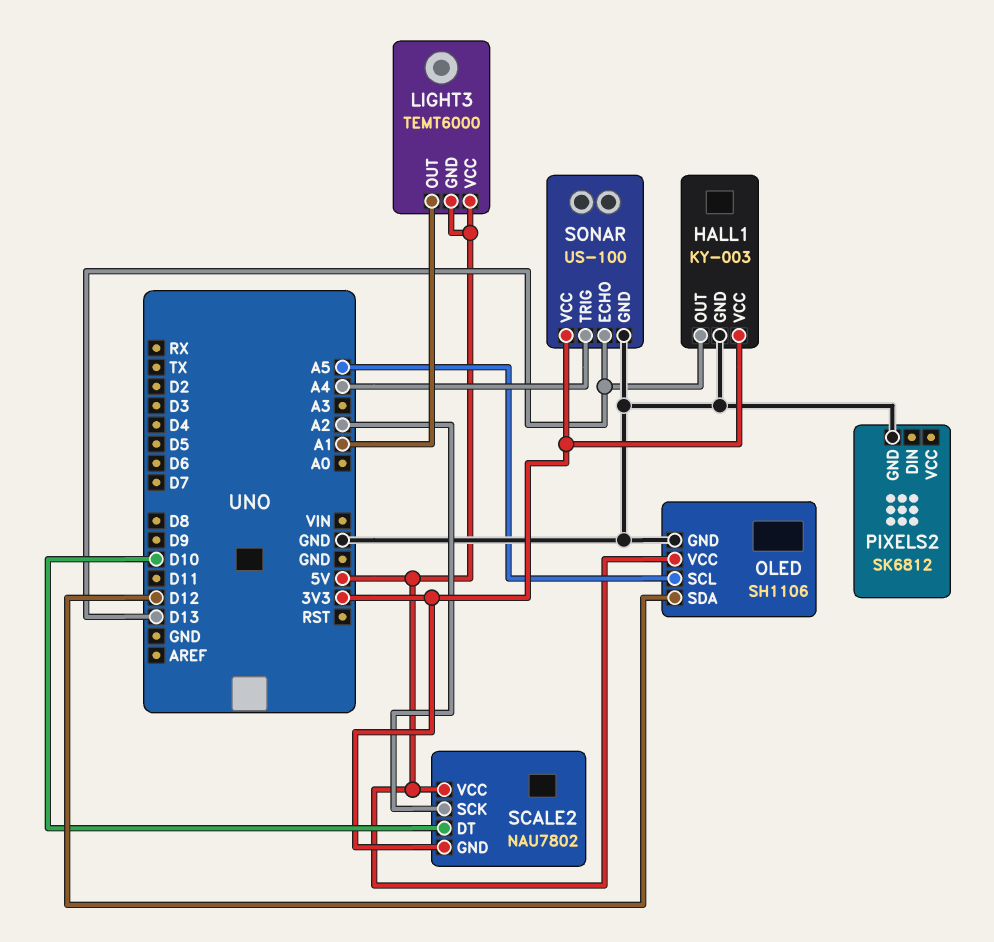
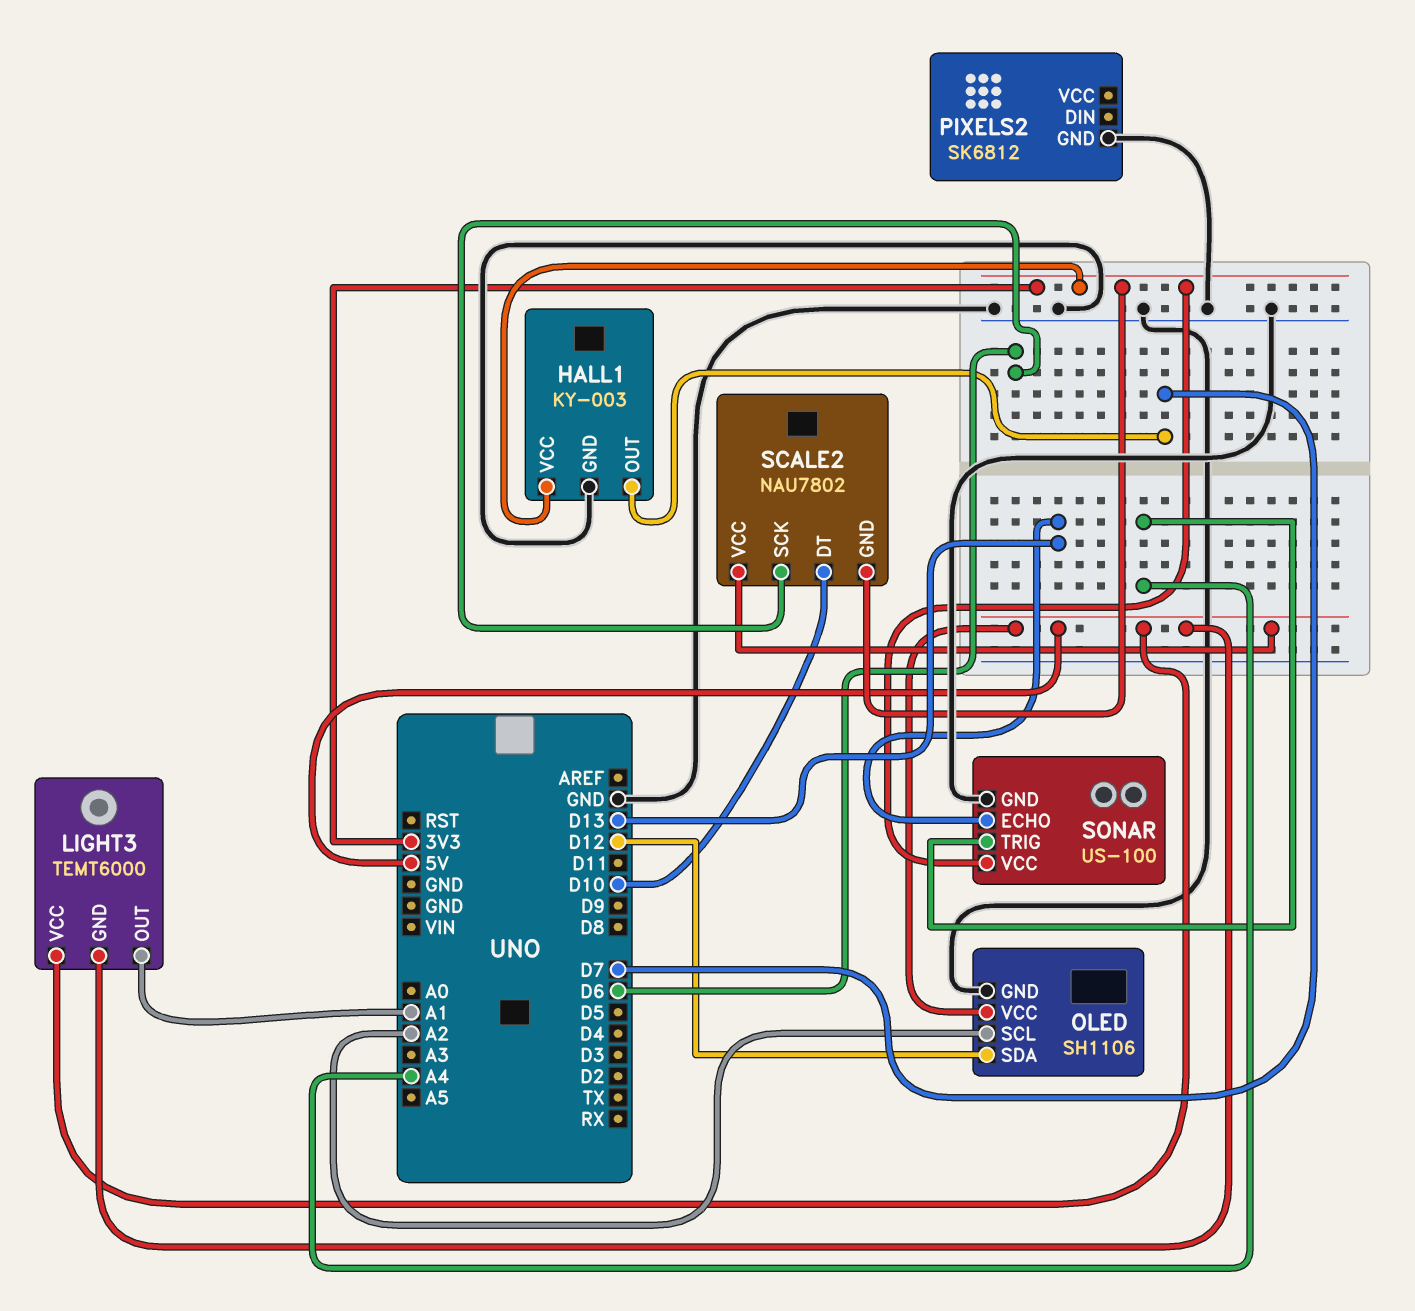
HALL1 pin OUT: D13 -> D7
OLED pin SCL: A5 -> A2
SCALE2 pin SCK: A2 -> D6

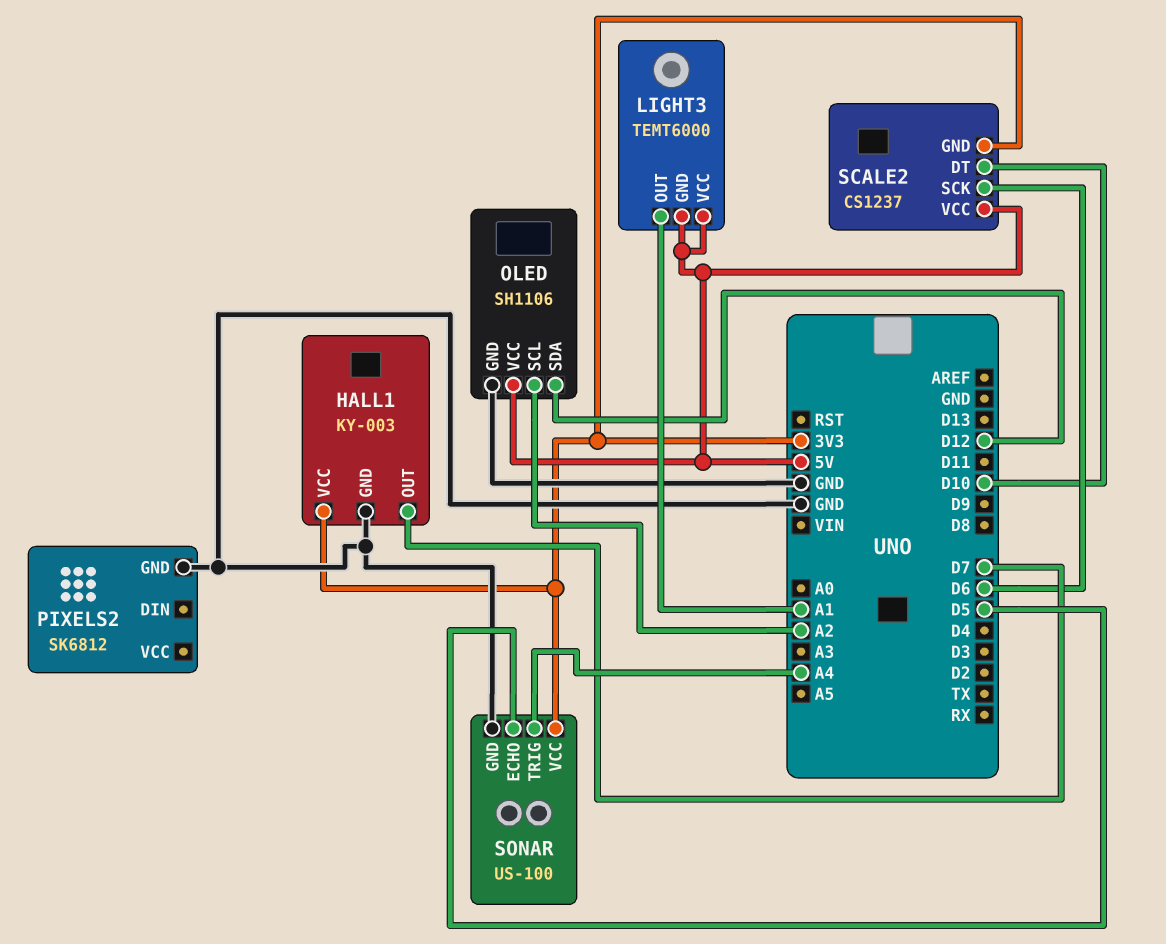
SCALE2: NAU7802 -> CS1237
SONAR pin ECHO: D13 -> D5

